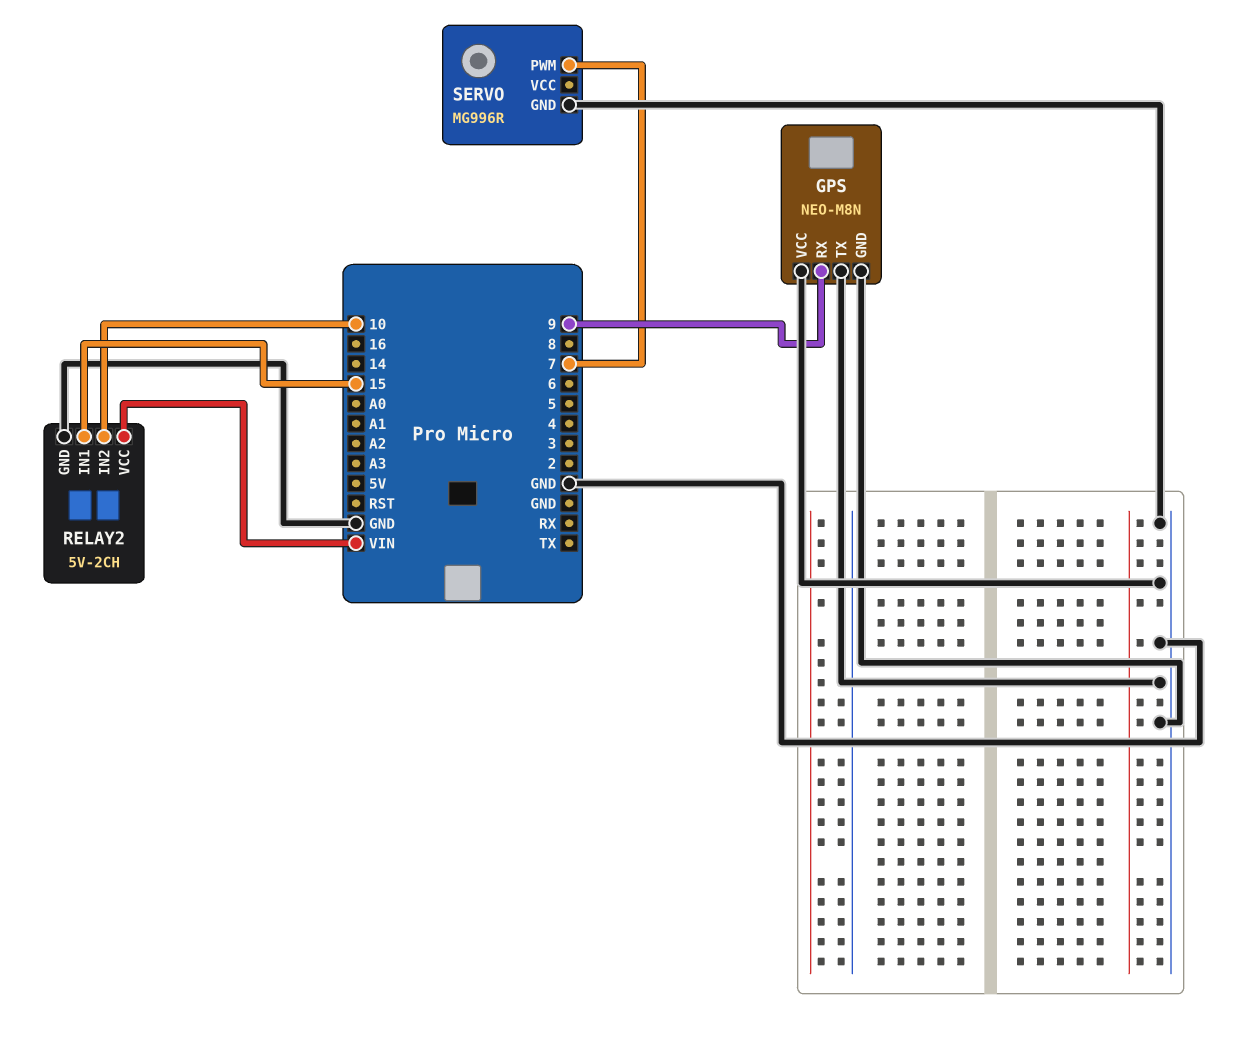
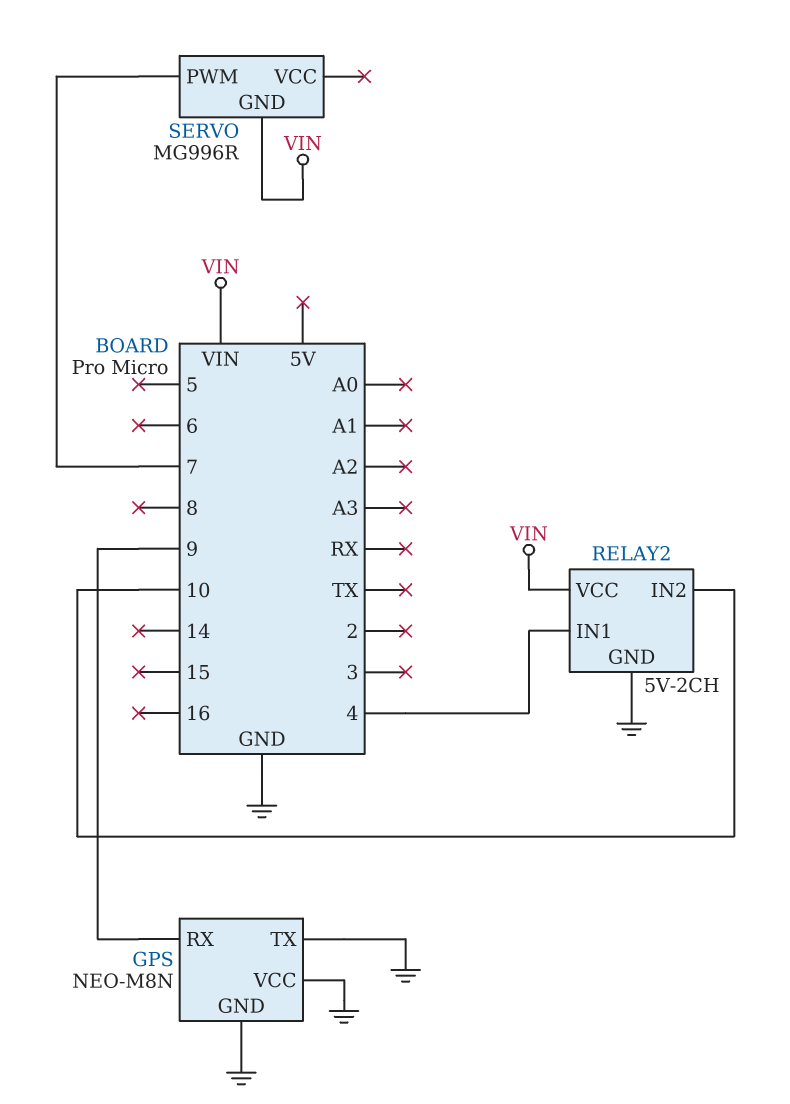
RELAY2 pin IN1: 15 -> 4
SERVO pin GND: GND -> VIN

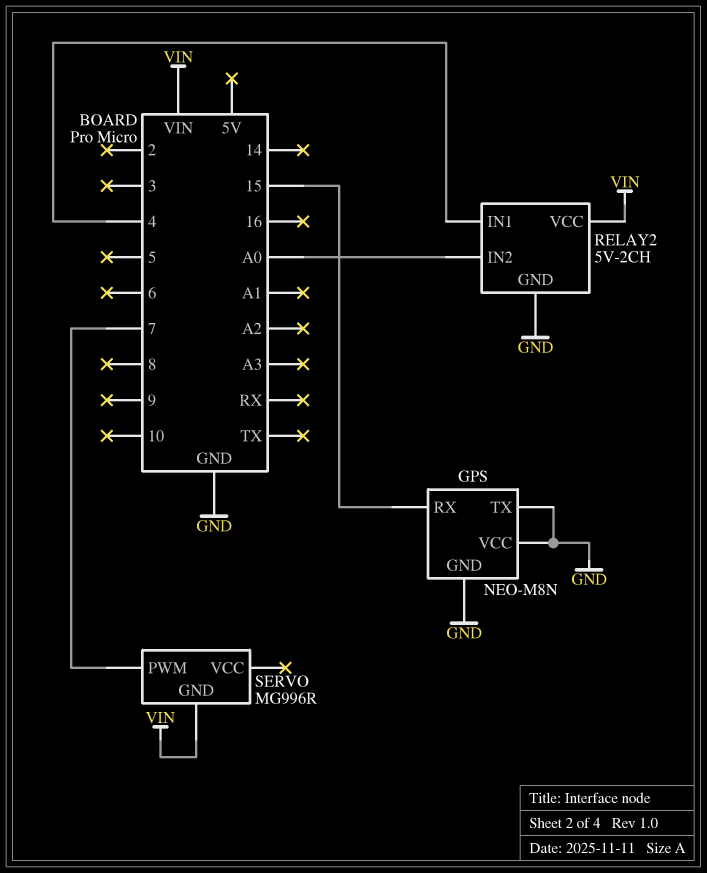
GPS pin RX: 9 -> 15
RELAY2 pin IN2: 10 -> A0

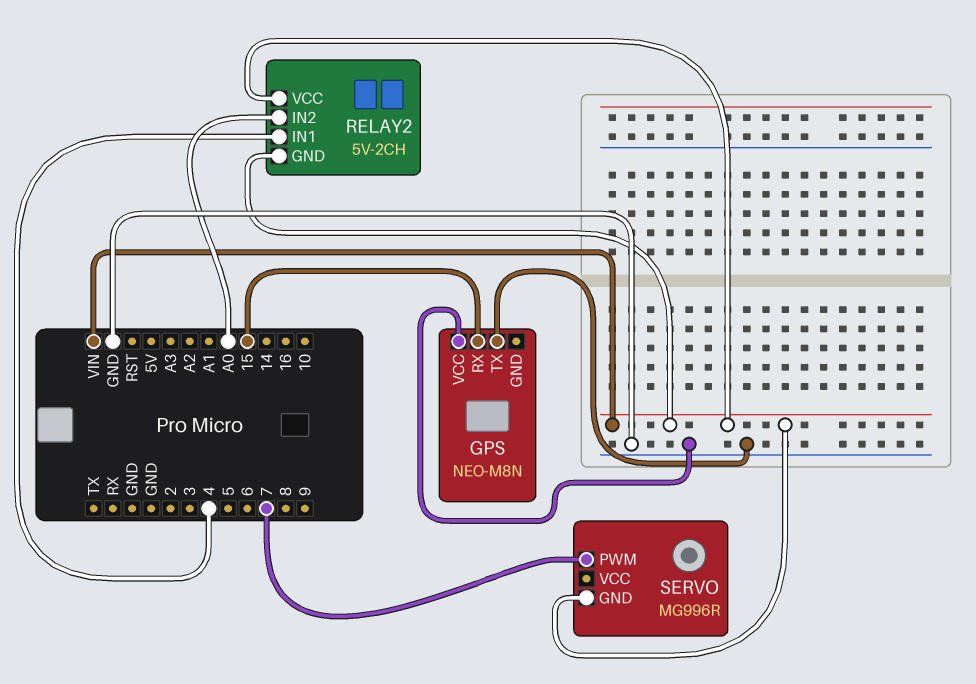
GPS pin GND: GND -> none
RELAY2 pin GND: GND -> VIN

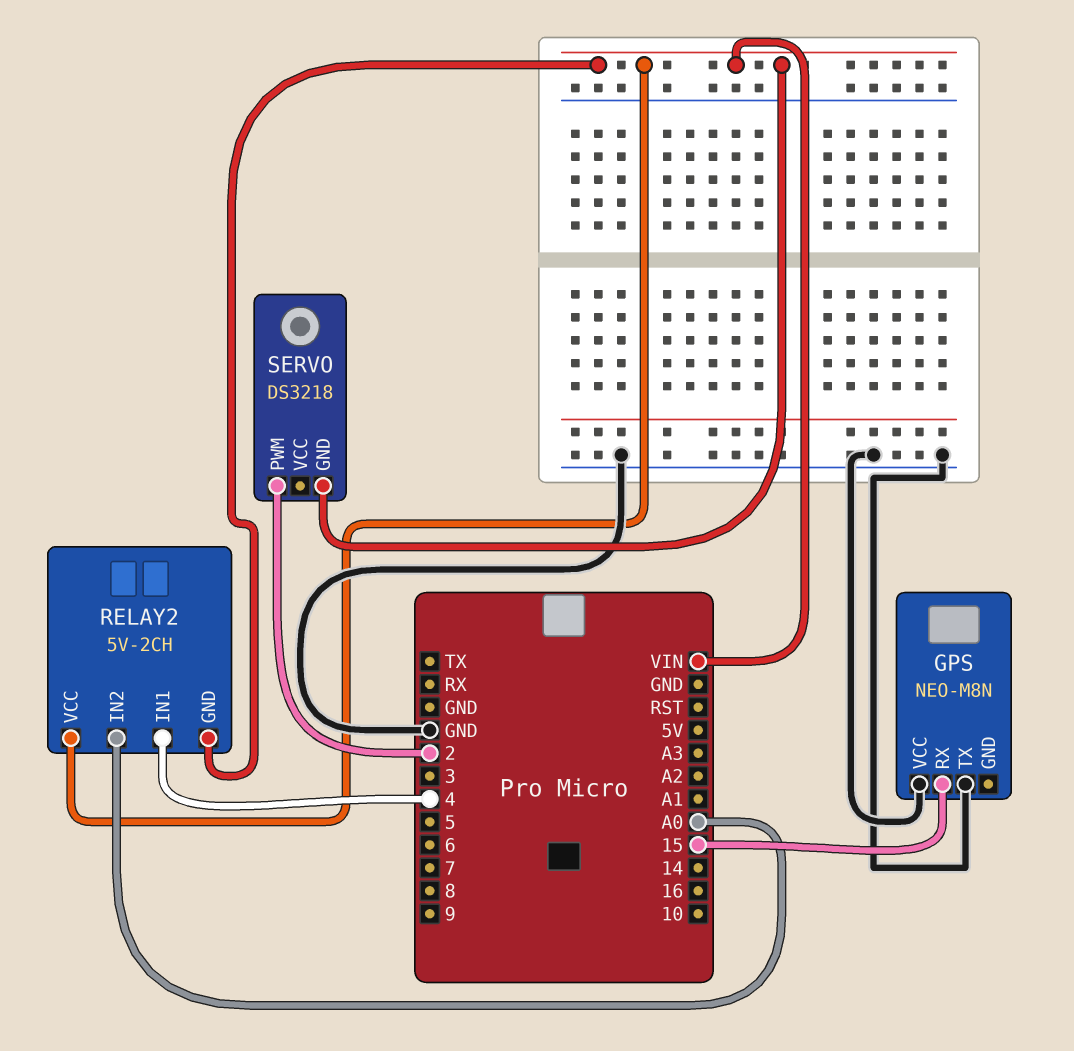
SERVO: MG996R -> DS3218
SERVO pin PWM: 7 -> 2

